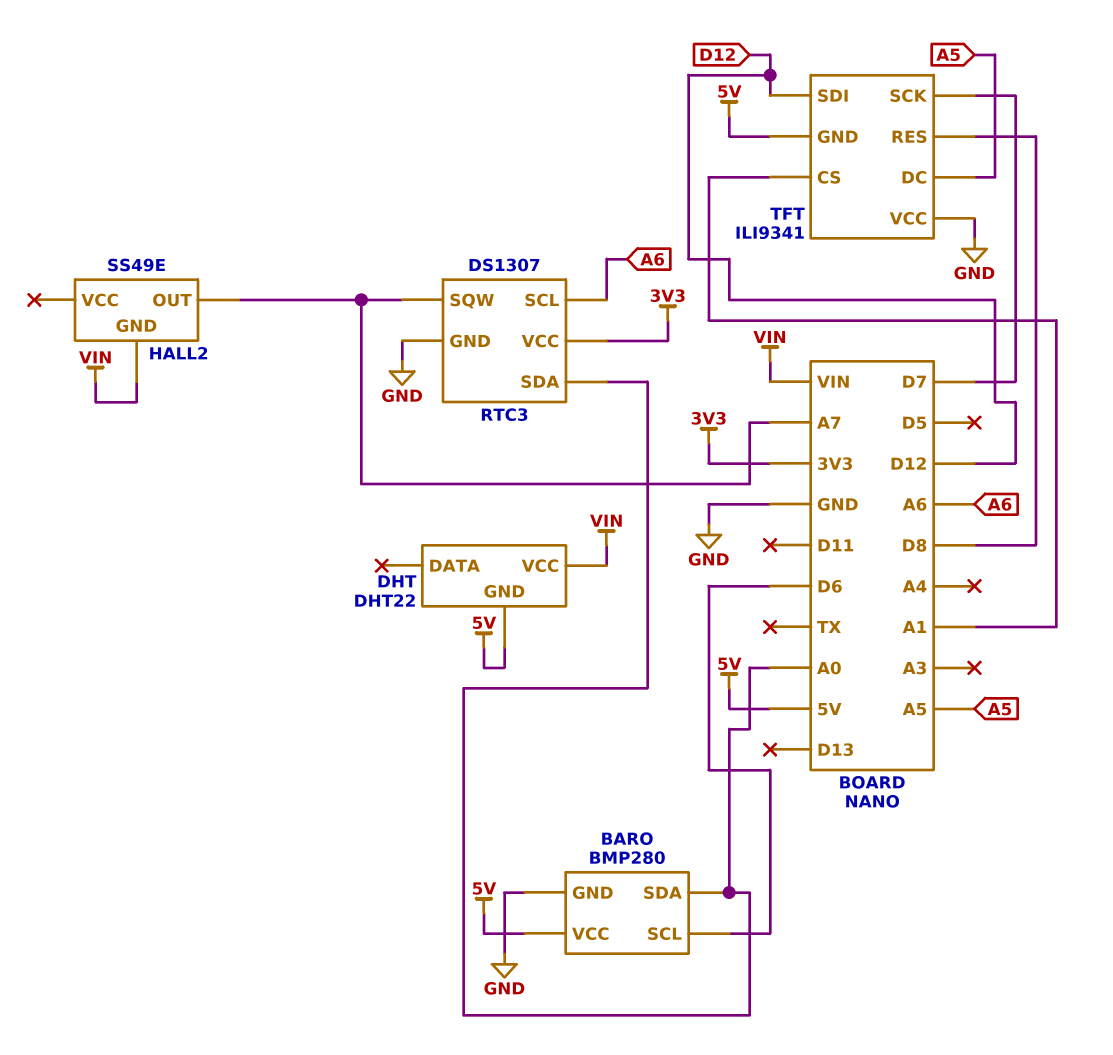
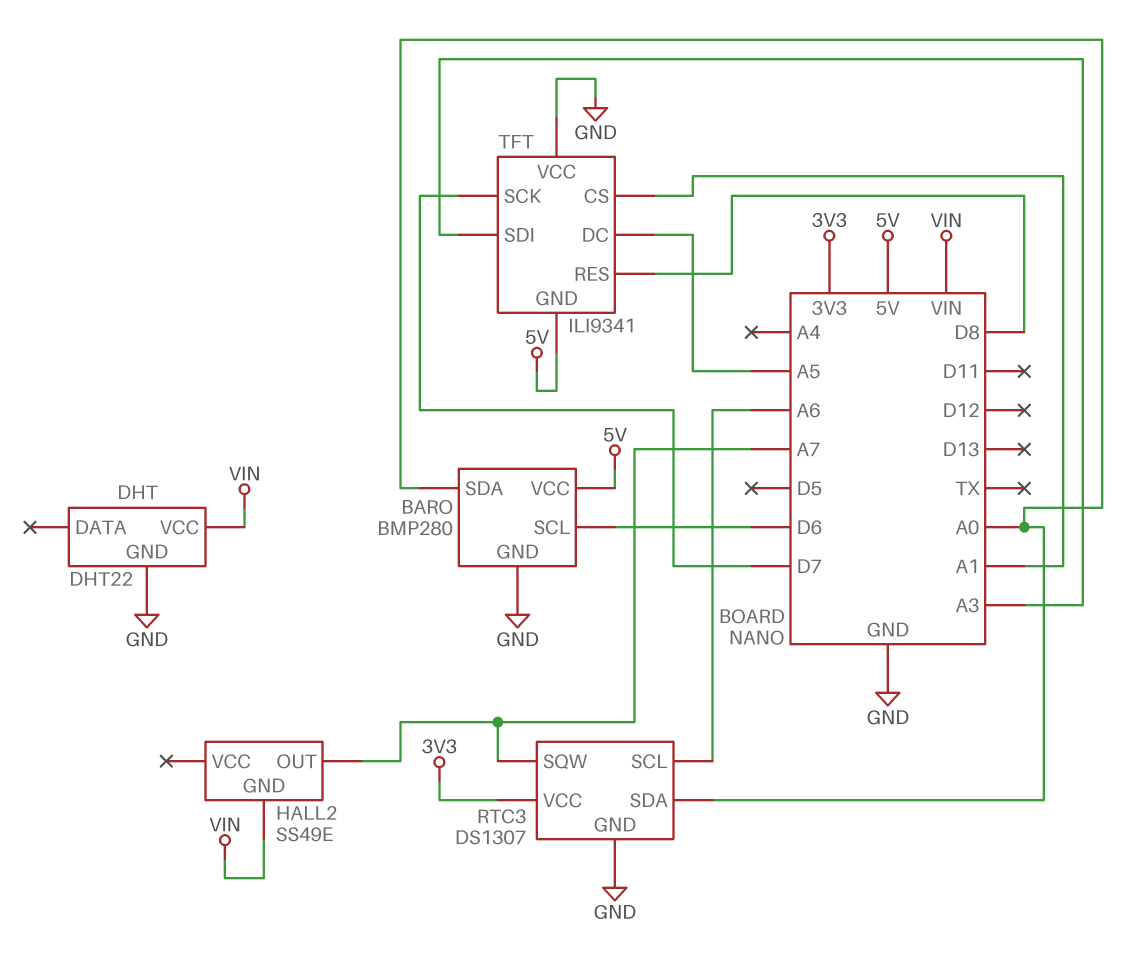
DHT pin GND: 5V -> GND
TFT pin SDI: D12 -> A3

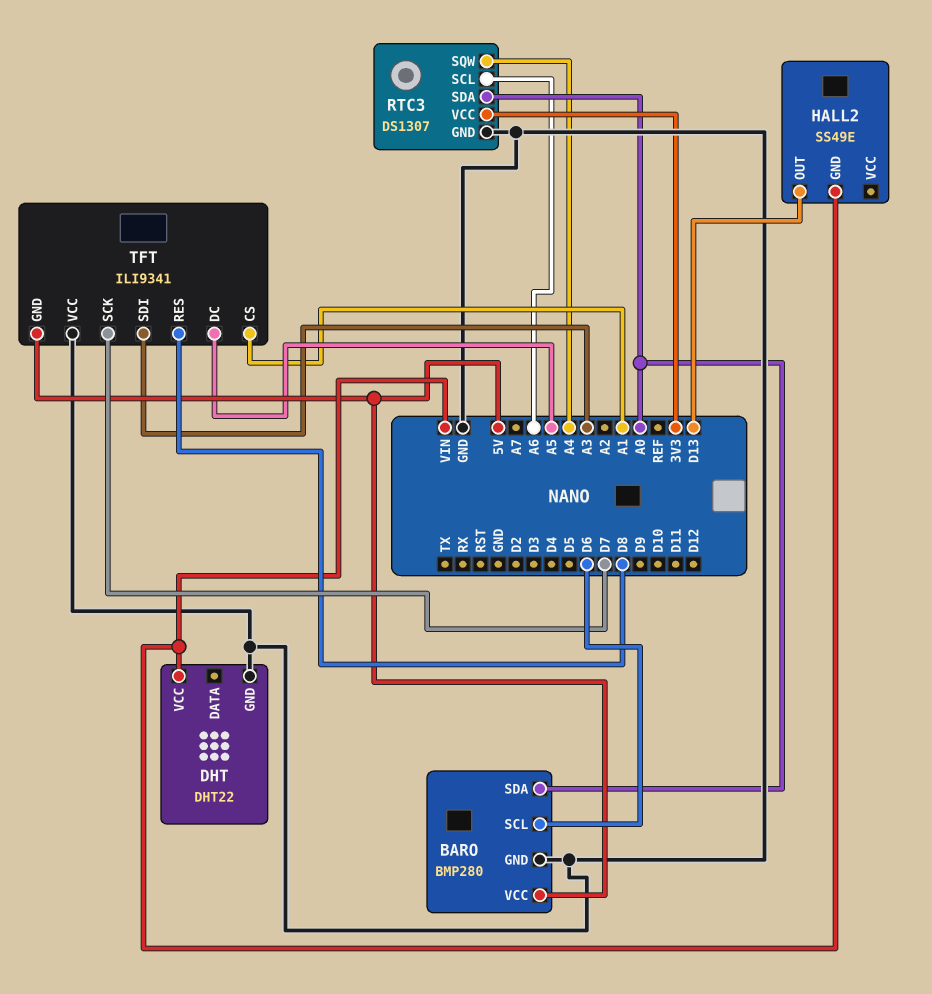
HALL2 pin OUT: A7 -> D13
RTC3 pin SQW: A7 -> A4

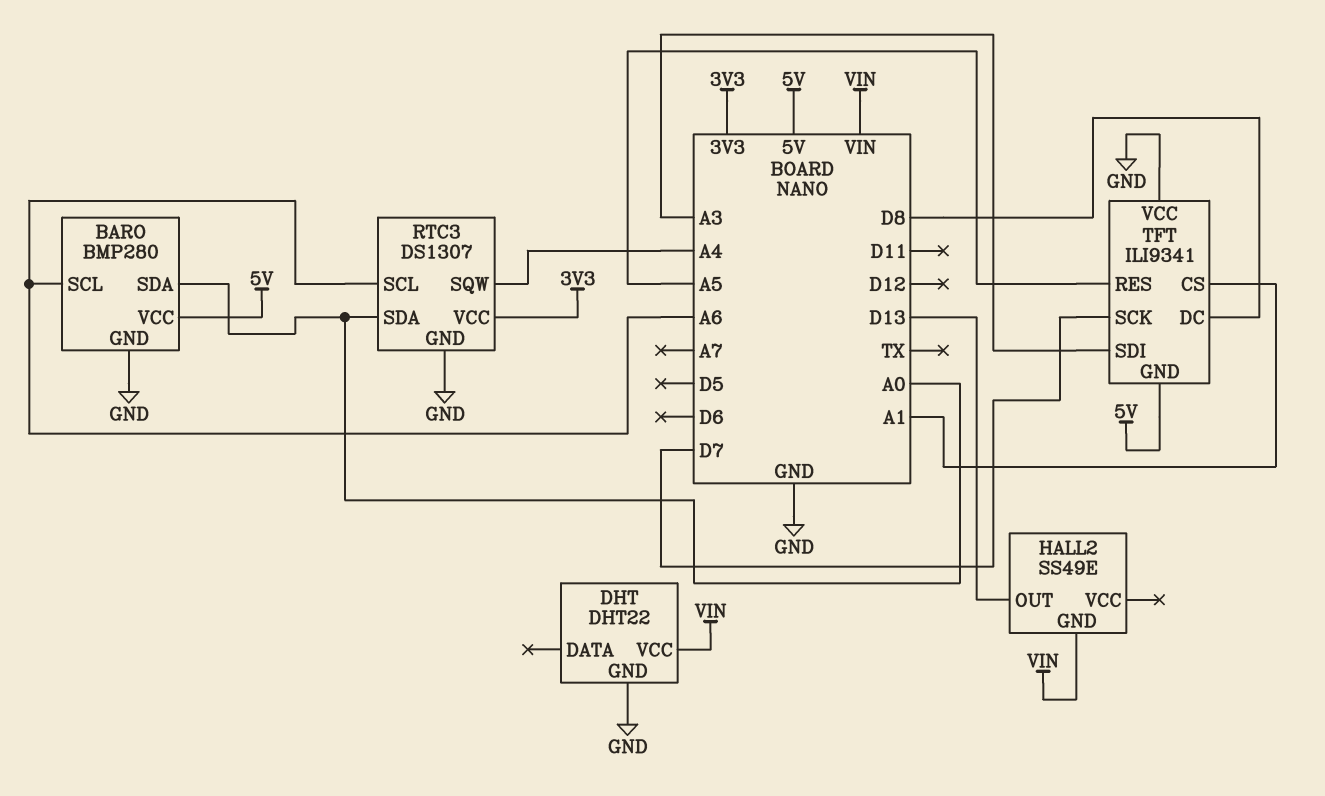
BARO pin SCL: D6 -> A6
TFT pin DC: A5 -> D8
TFT pin RES: D8 -> A5

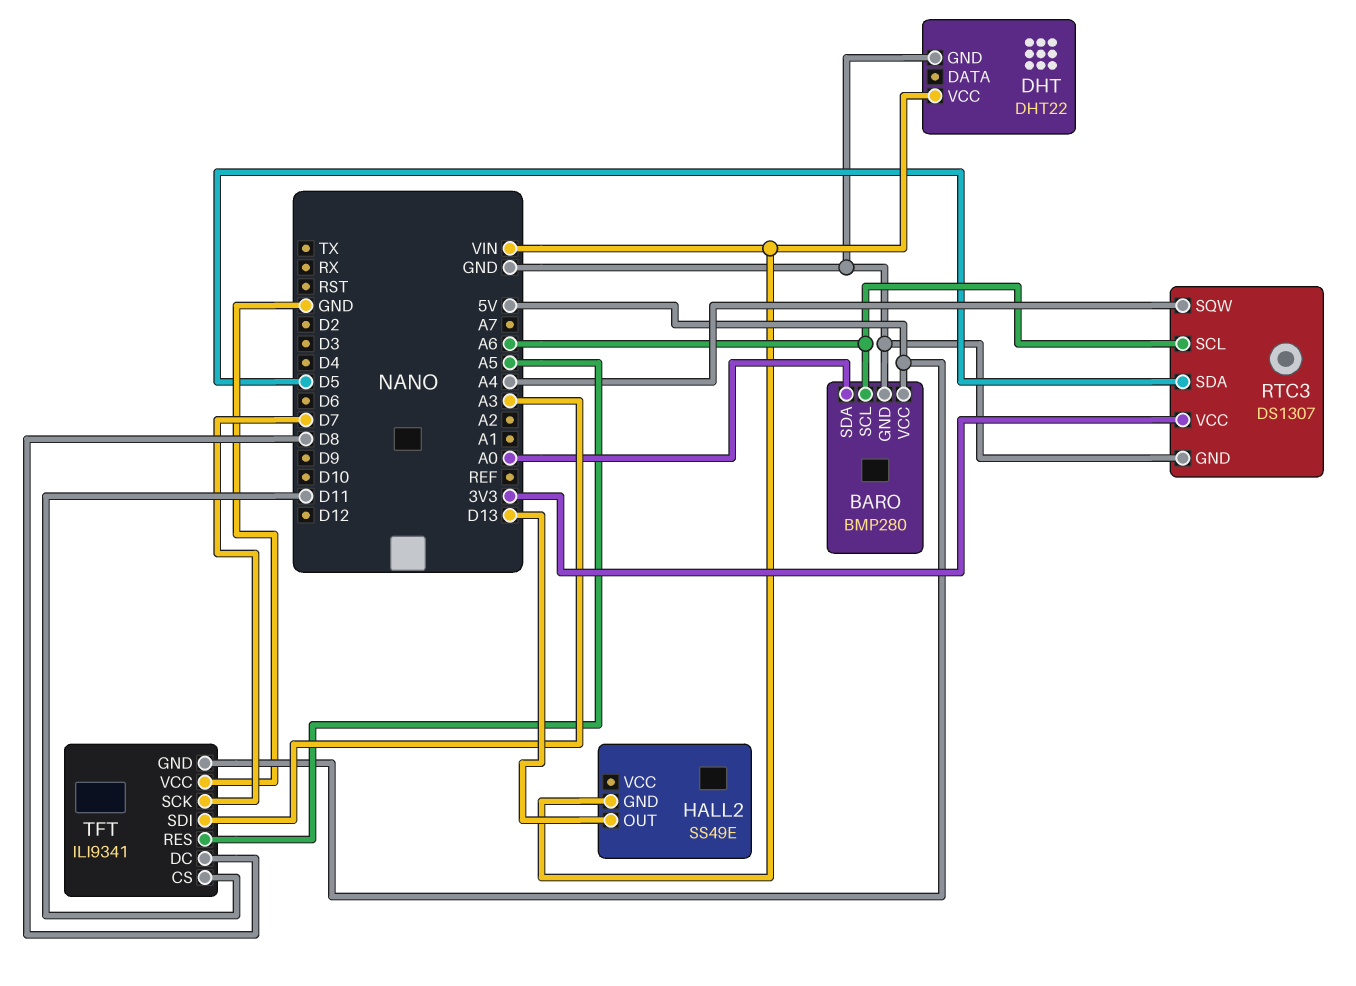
RTC3 pin SDA: A0 -> D5
TFT pin CS: A1 -> D11

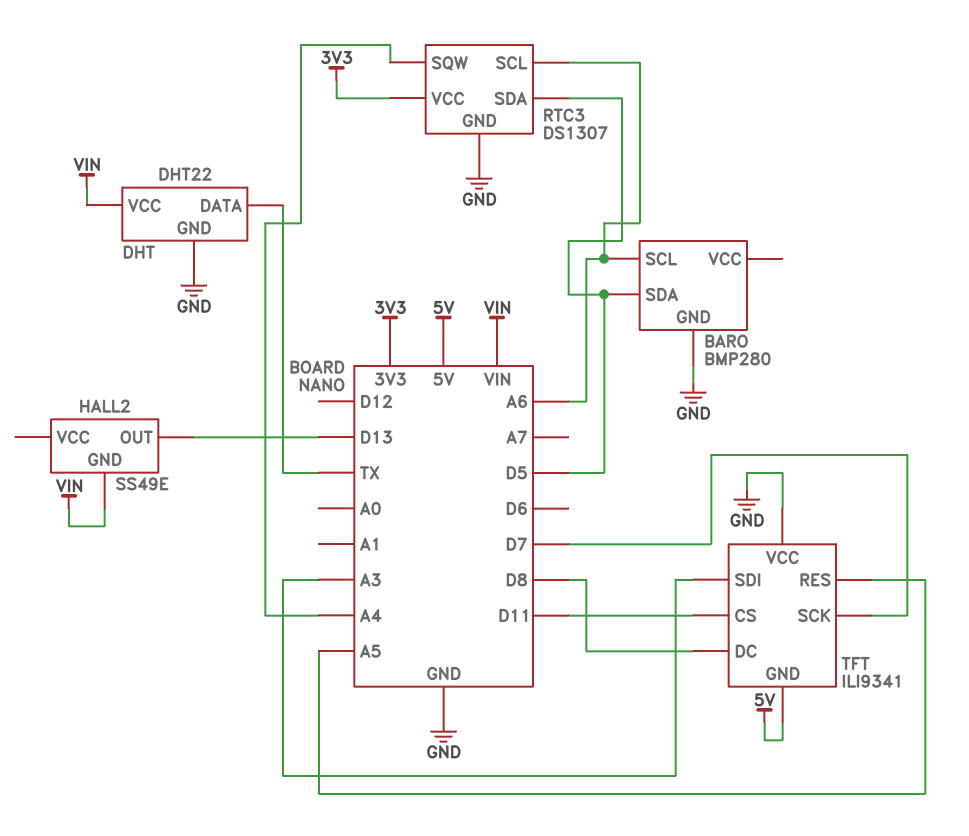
BARO pin SDA: A0 -> D5
BARO pin VCC: 5V -> none
DHT pin DATA: none -> TX

